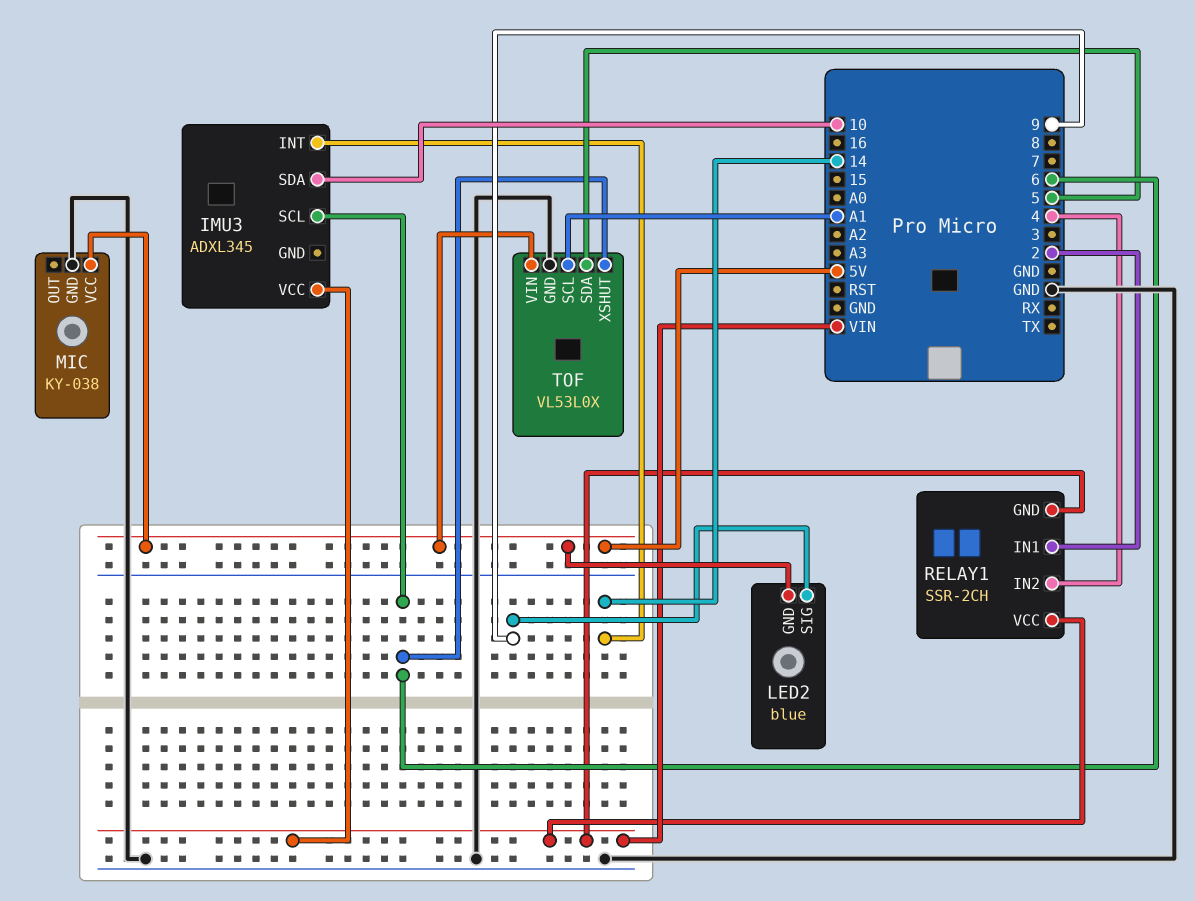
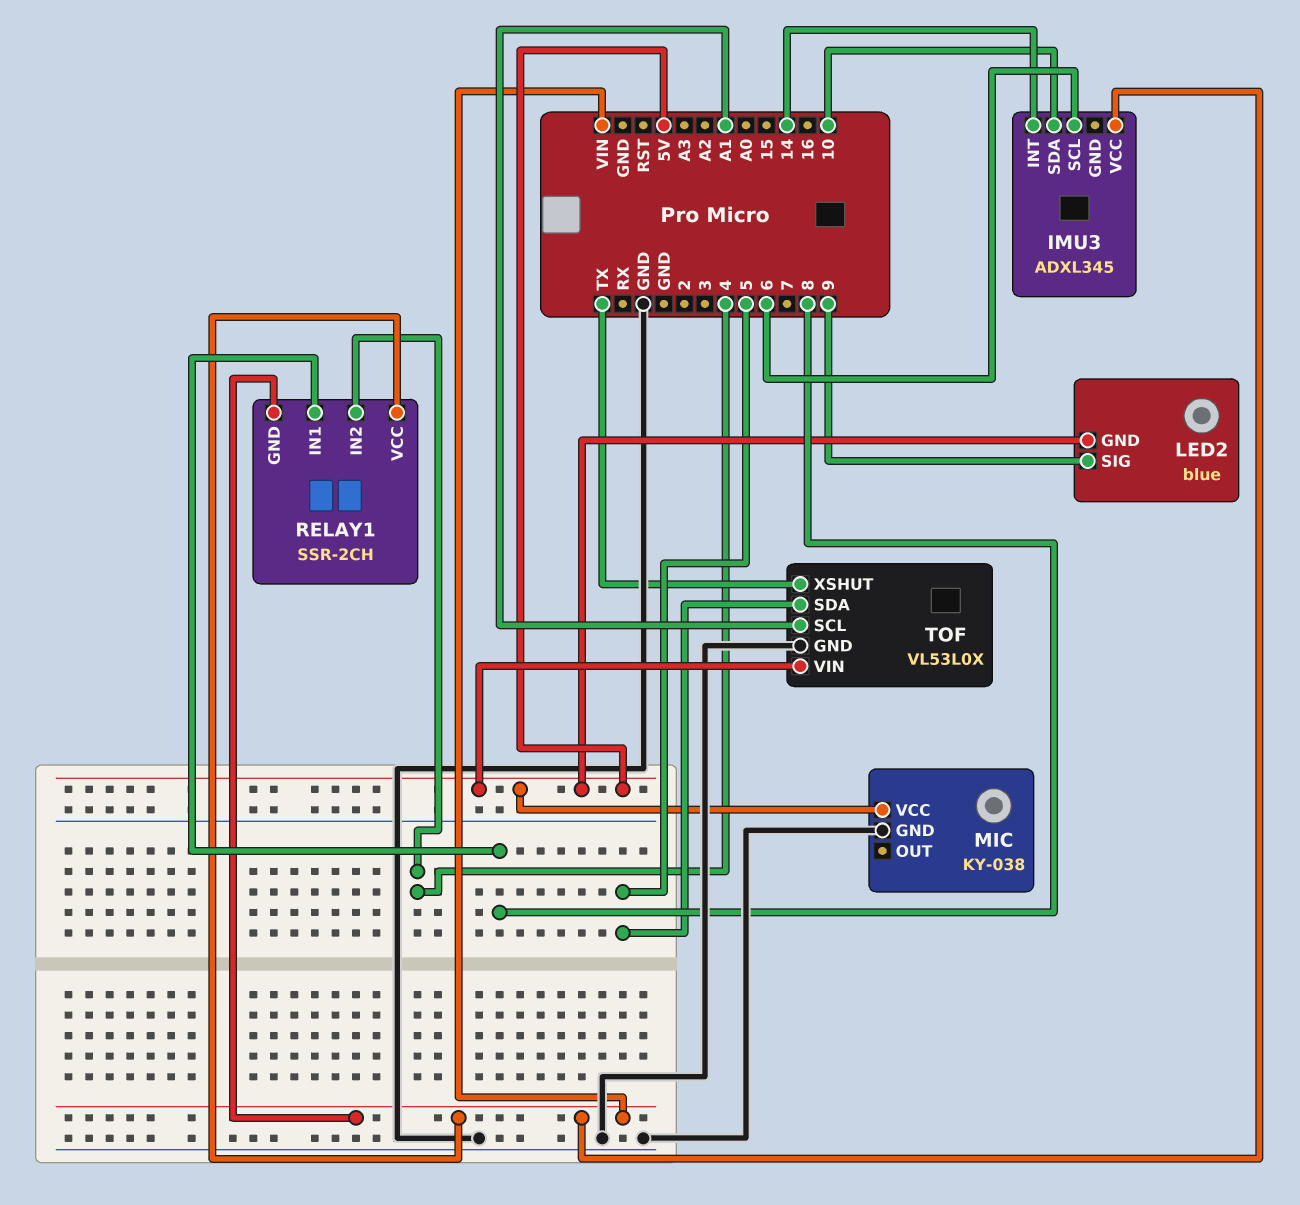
RELAY1 pin IN1: 2 -> 8
TOF pin XSHUT: 6 -> TX

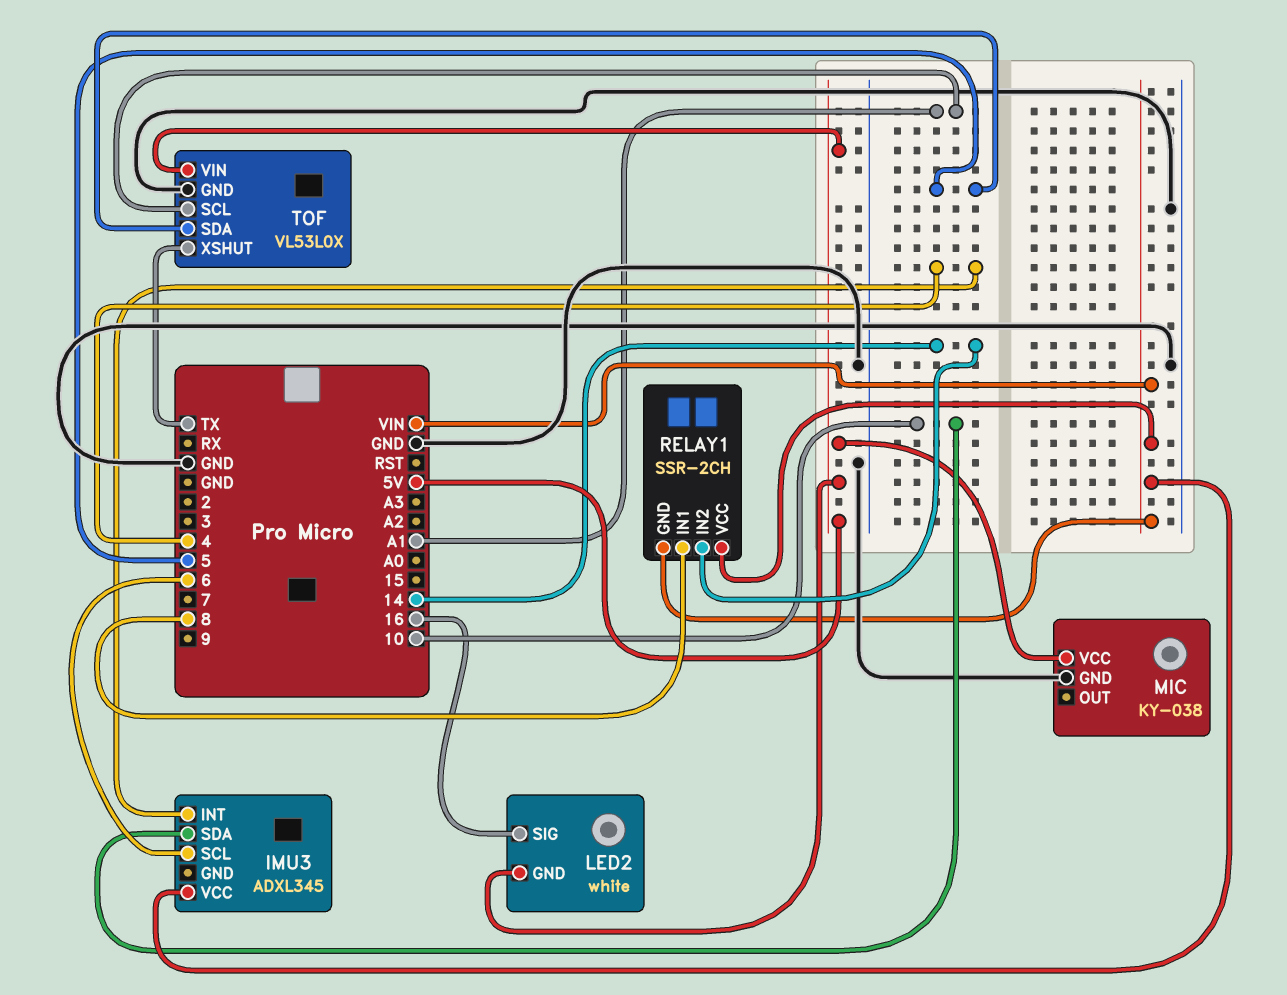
IMU3 pin INT: 14 -> 4
LED2: blue -> white
LED2 pin SIG: 9 -> 16
RELAY1 pin IN2: 4 -> 14

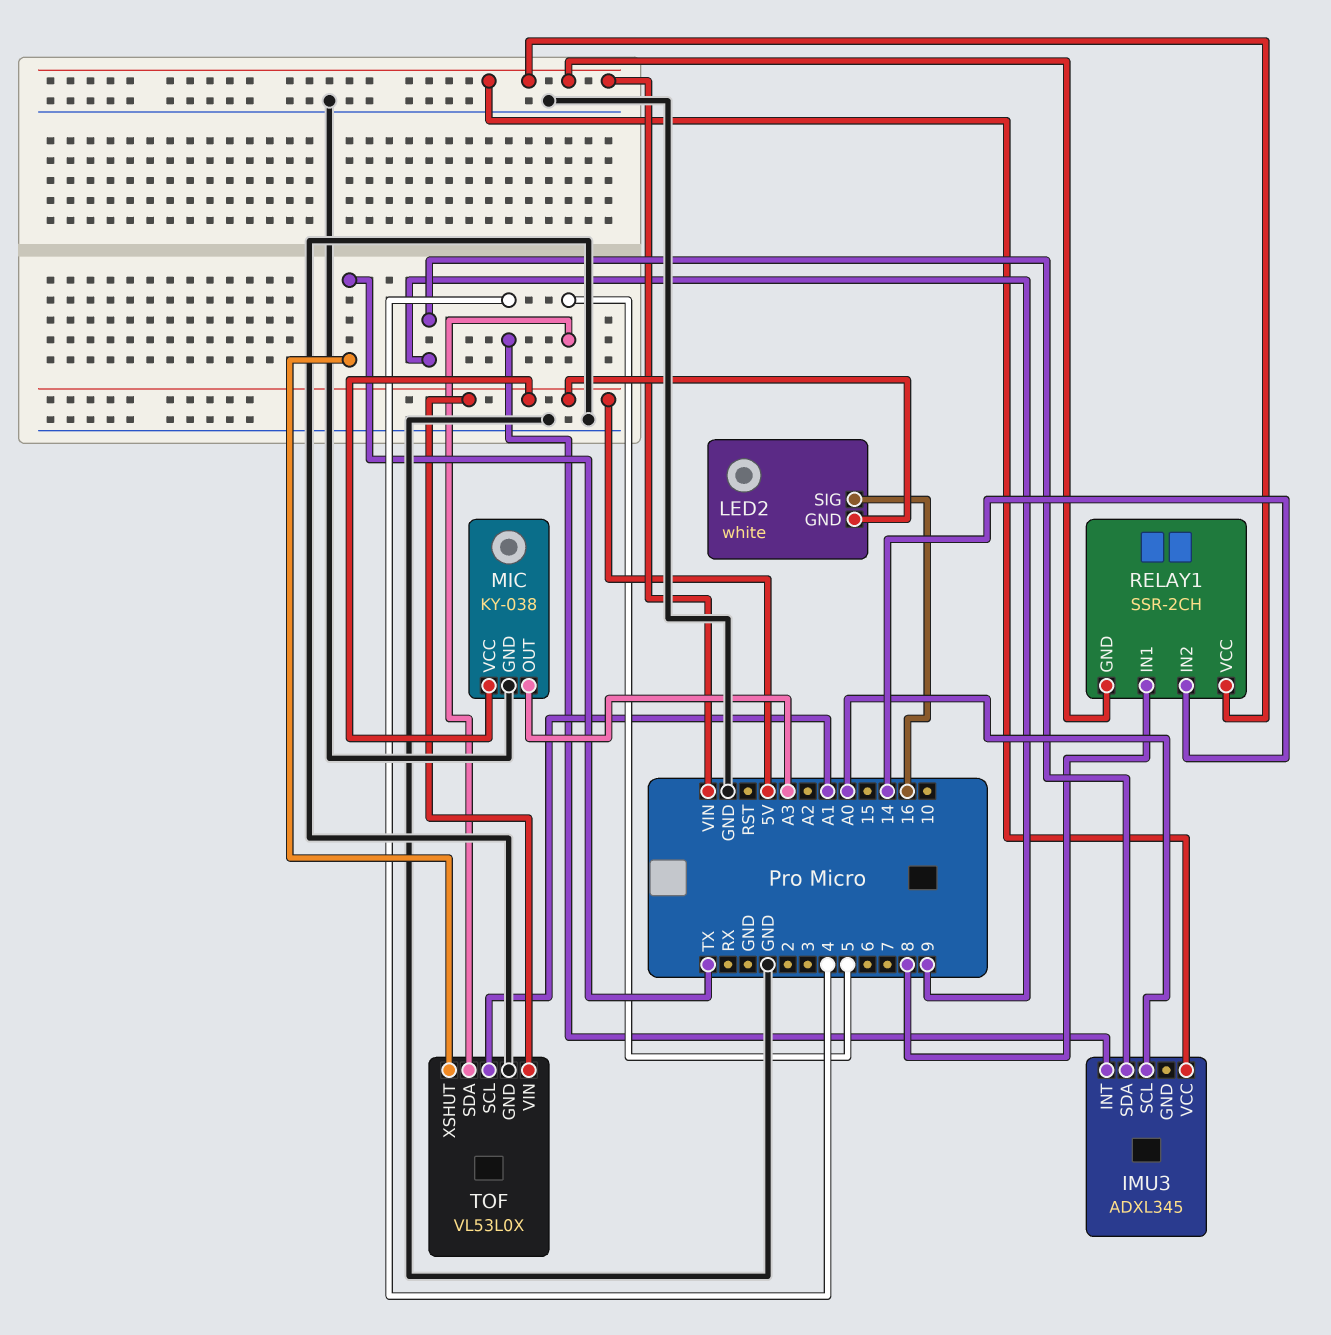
IMU3 pin SCL: 6 -> A0
IMU3 pin SDA: 10 -> 9
MIC pin OUT: none -> A3

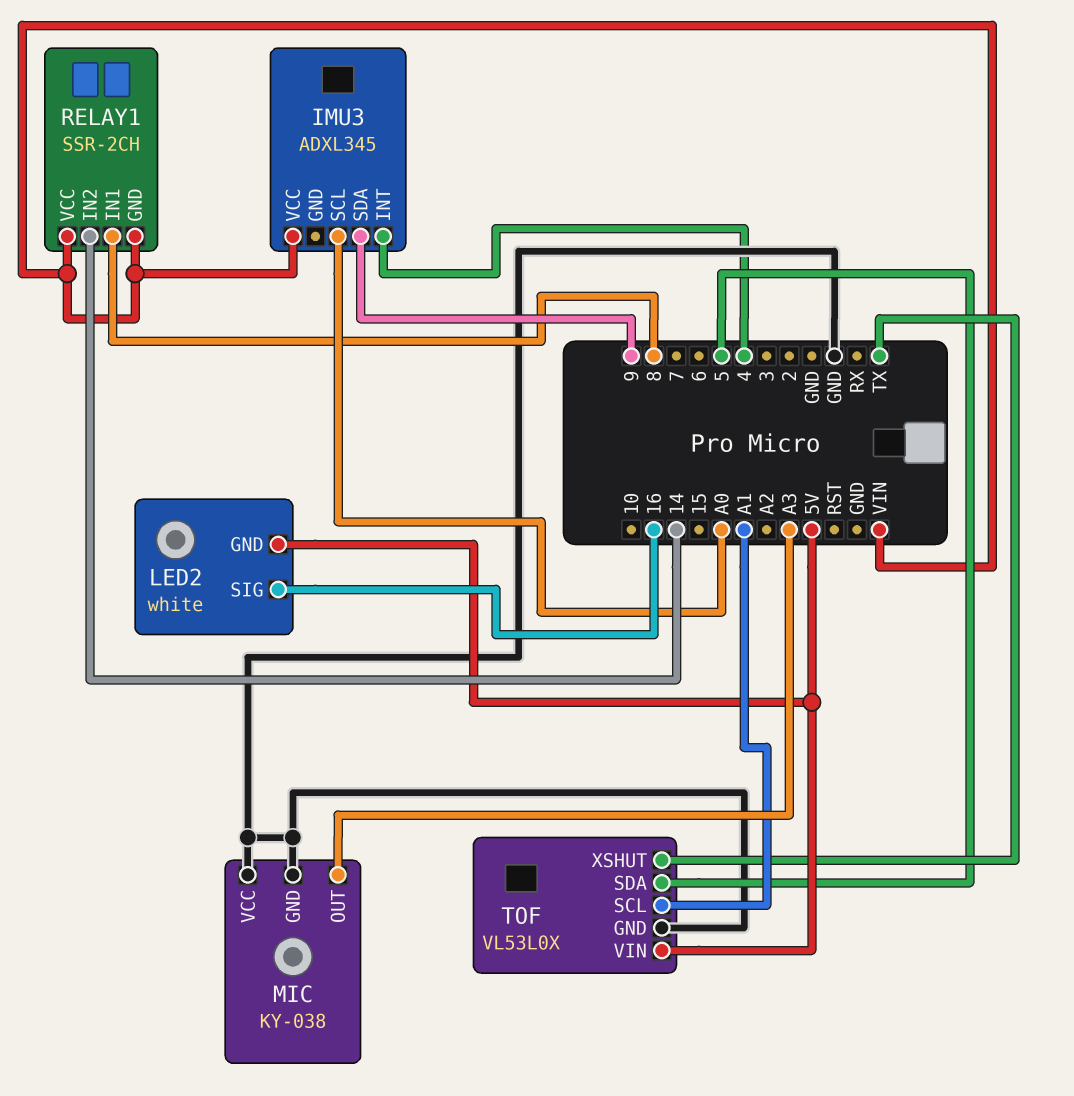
MIC pin VCC: 5V -> GND

